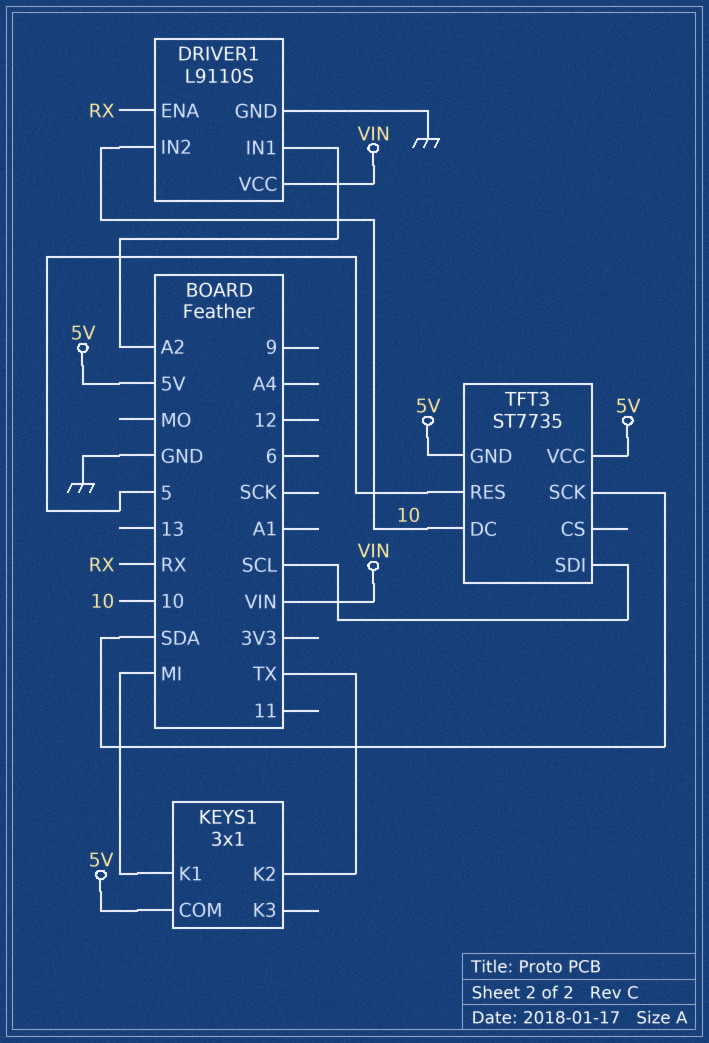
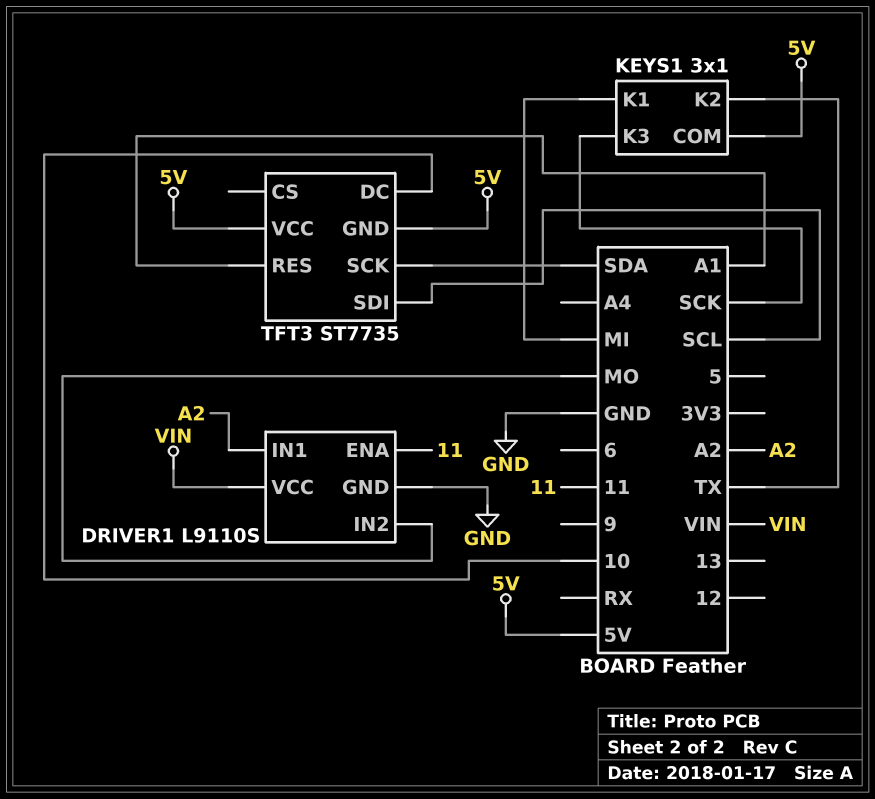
DRIVER1 pin ENA: RX -> 11
DRIVER1 pin IN2: 10 -> MO
KEYS1 pin K3: none -> SCK
TFT3 pin RES: 5 -> A1

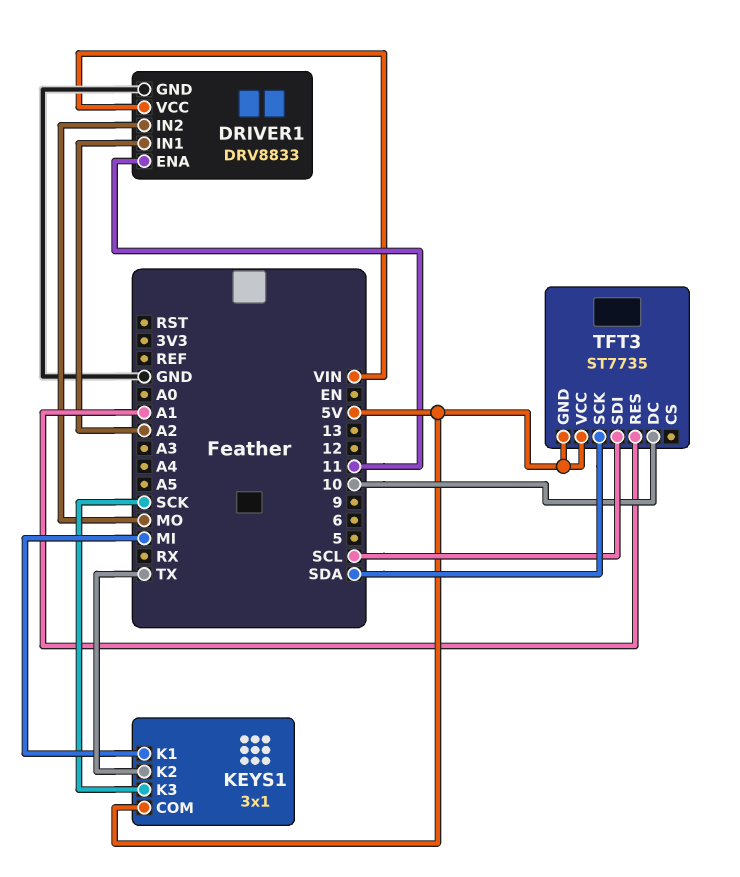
DRIVER1: L9110S -> DRV8833

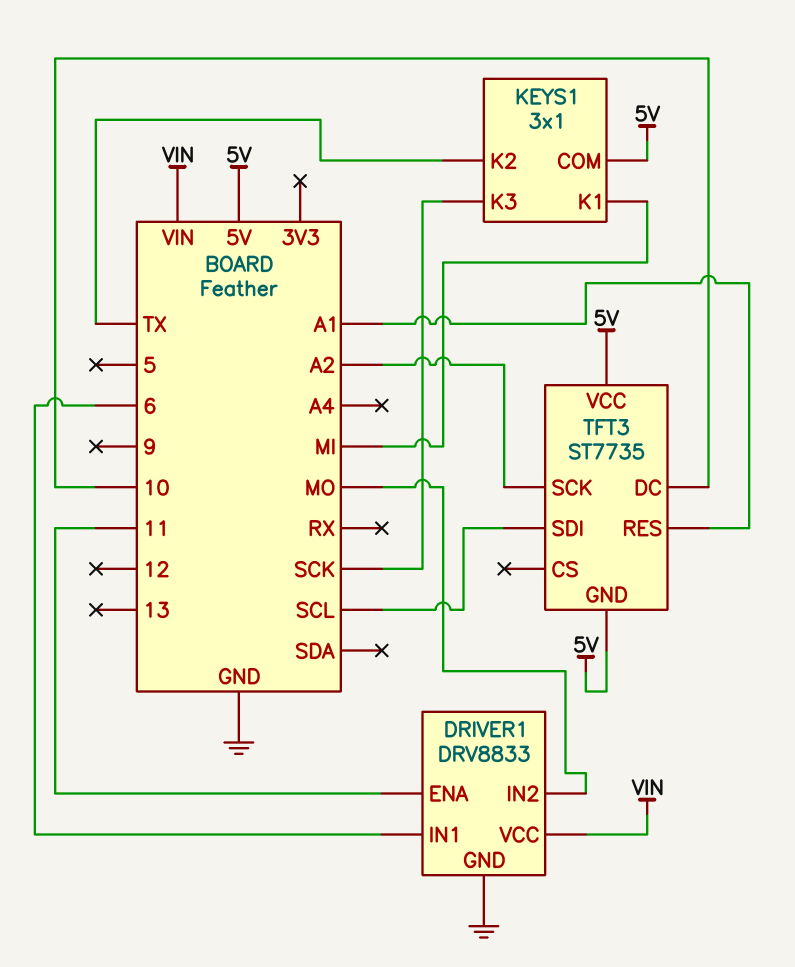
DRIVER1 pin IN1: A2 -> 6
TFT3 pin SCK: SDA -> A2

